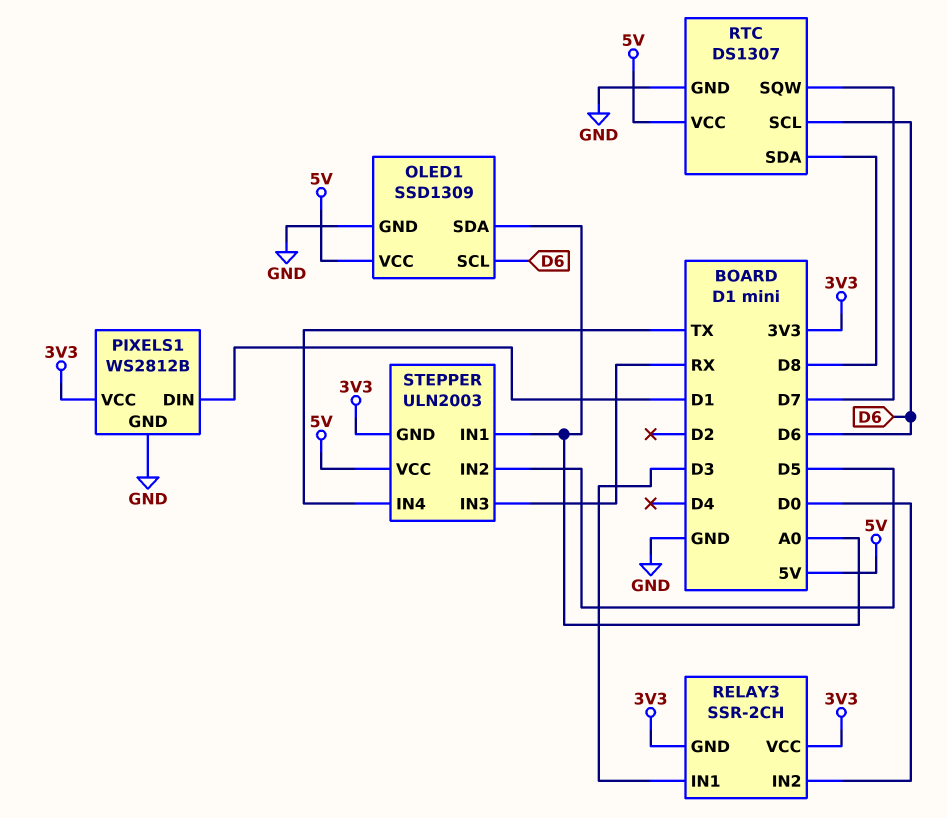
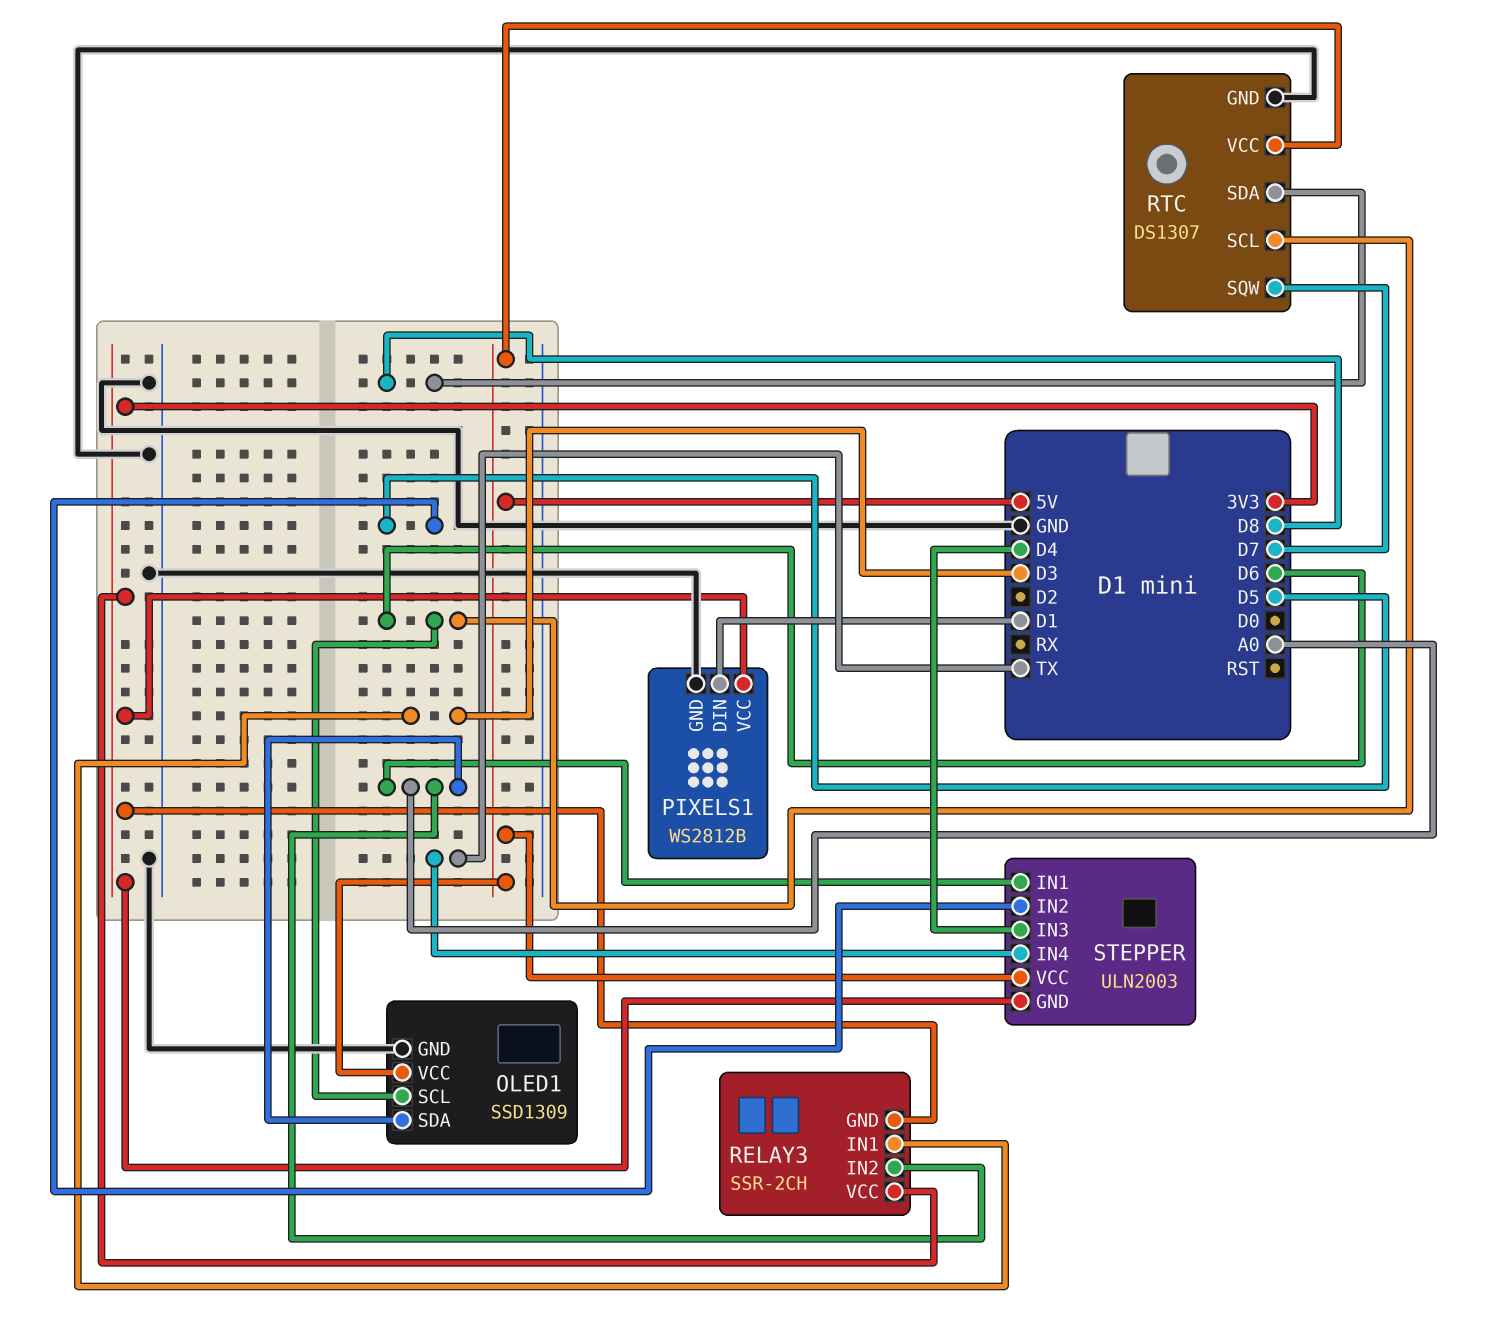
RELAY3 pin IN2: D0 -> A0
STEPPER pin IN3: RX -> D4

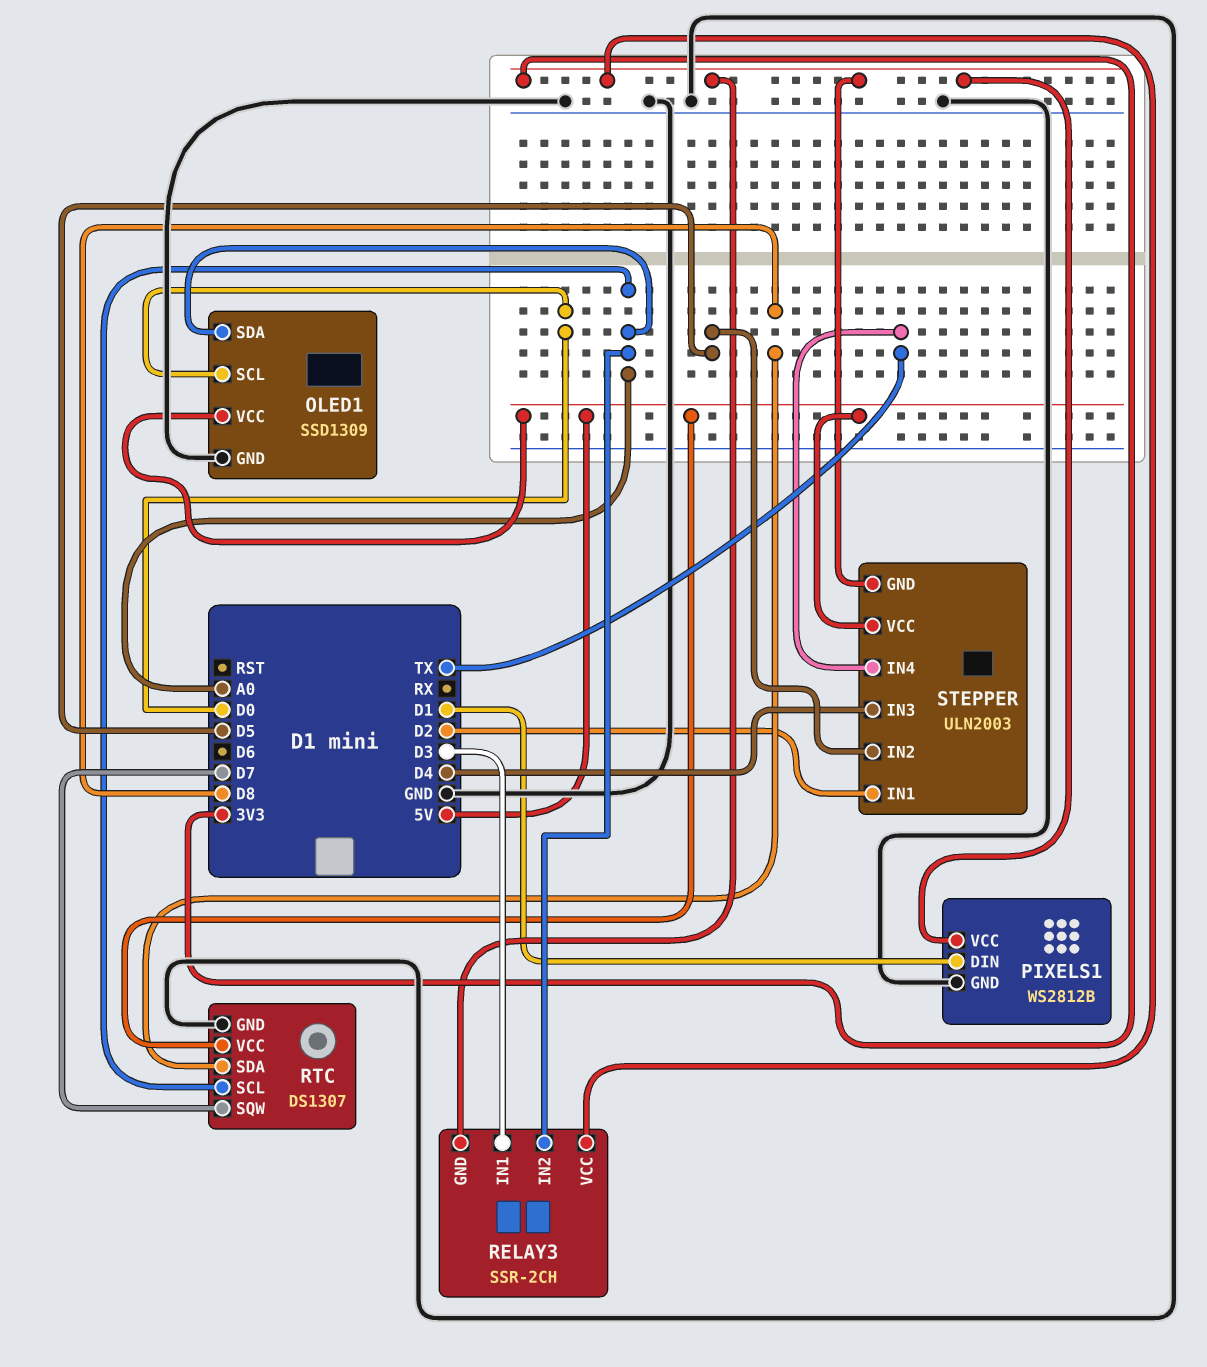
OLED1 pin SCL: D6 -> D0
RTC pin SCL: D6 -> A0
STEPPER pin IN1: A0 -> D2

